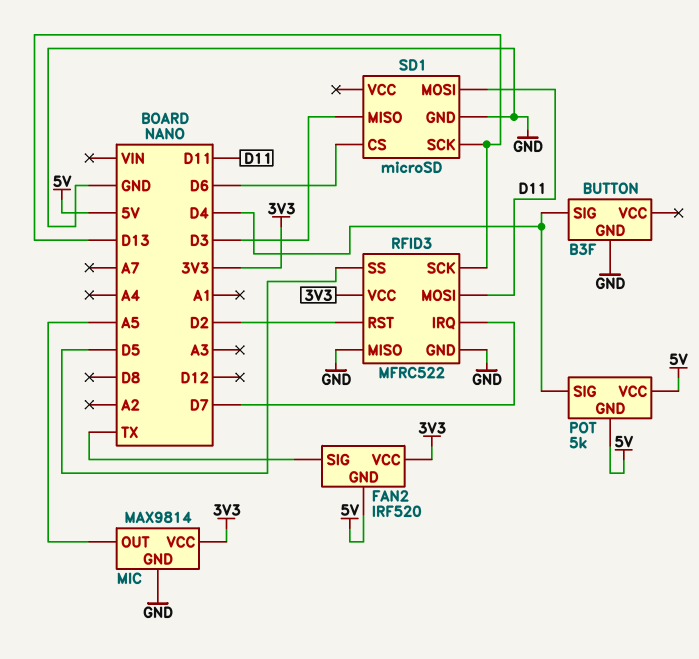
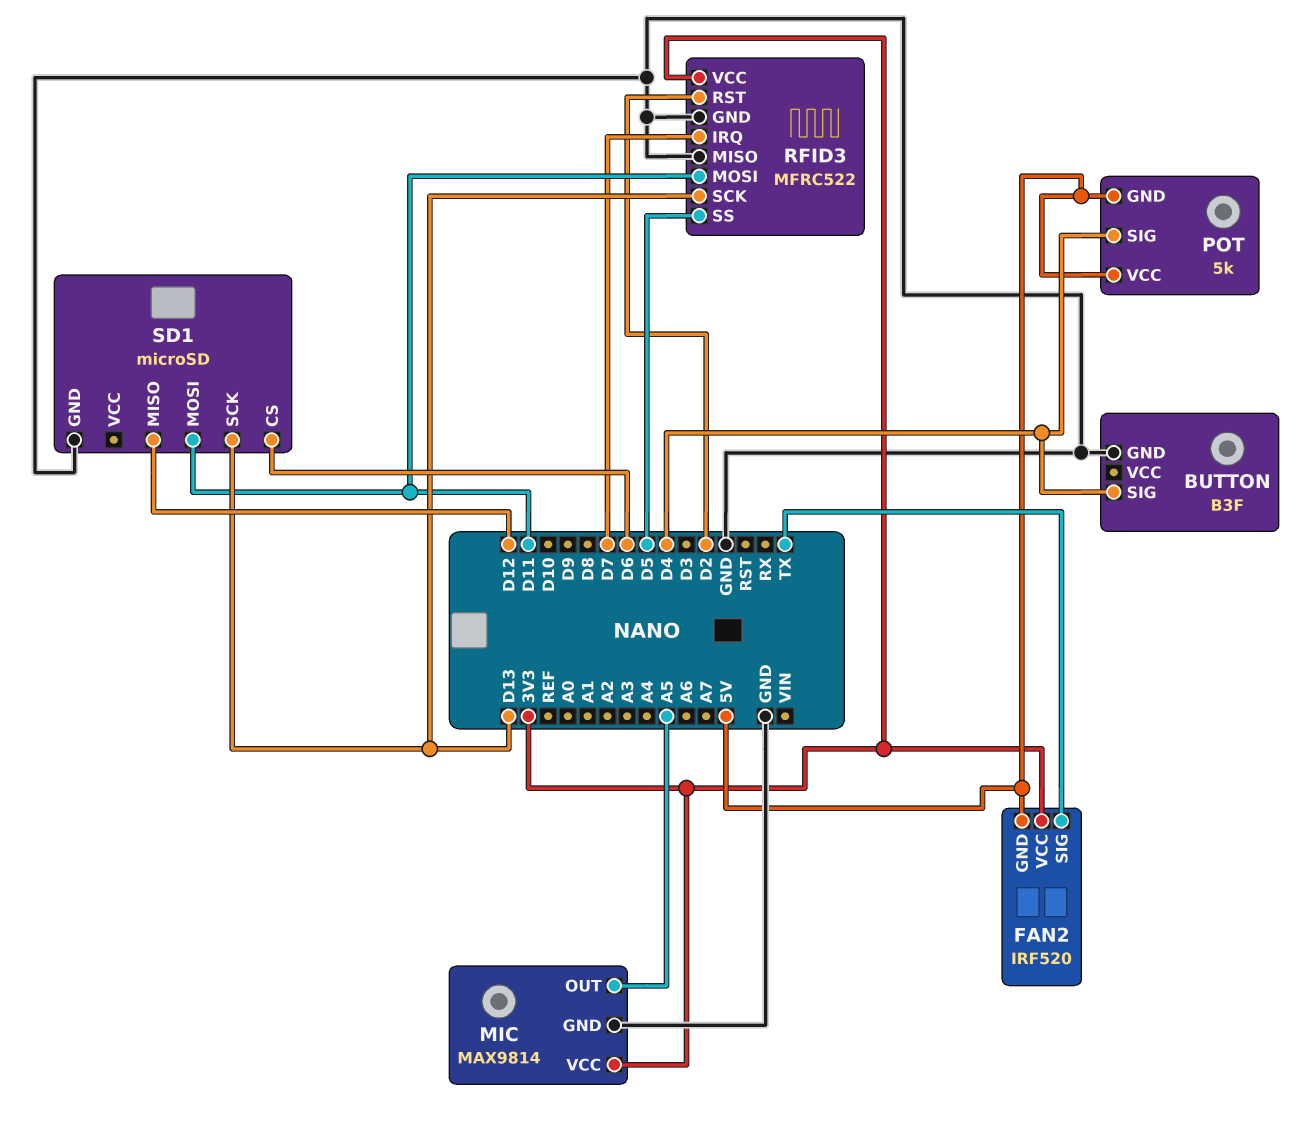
SD1 pin MISO: D3 -> D12

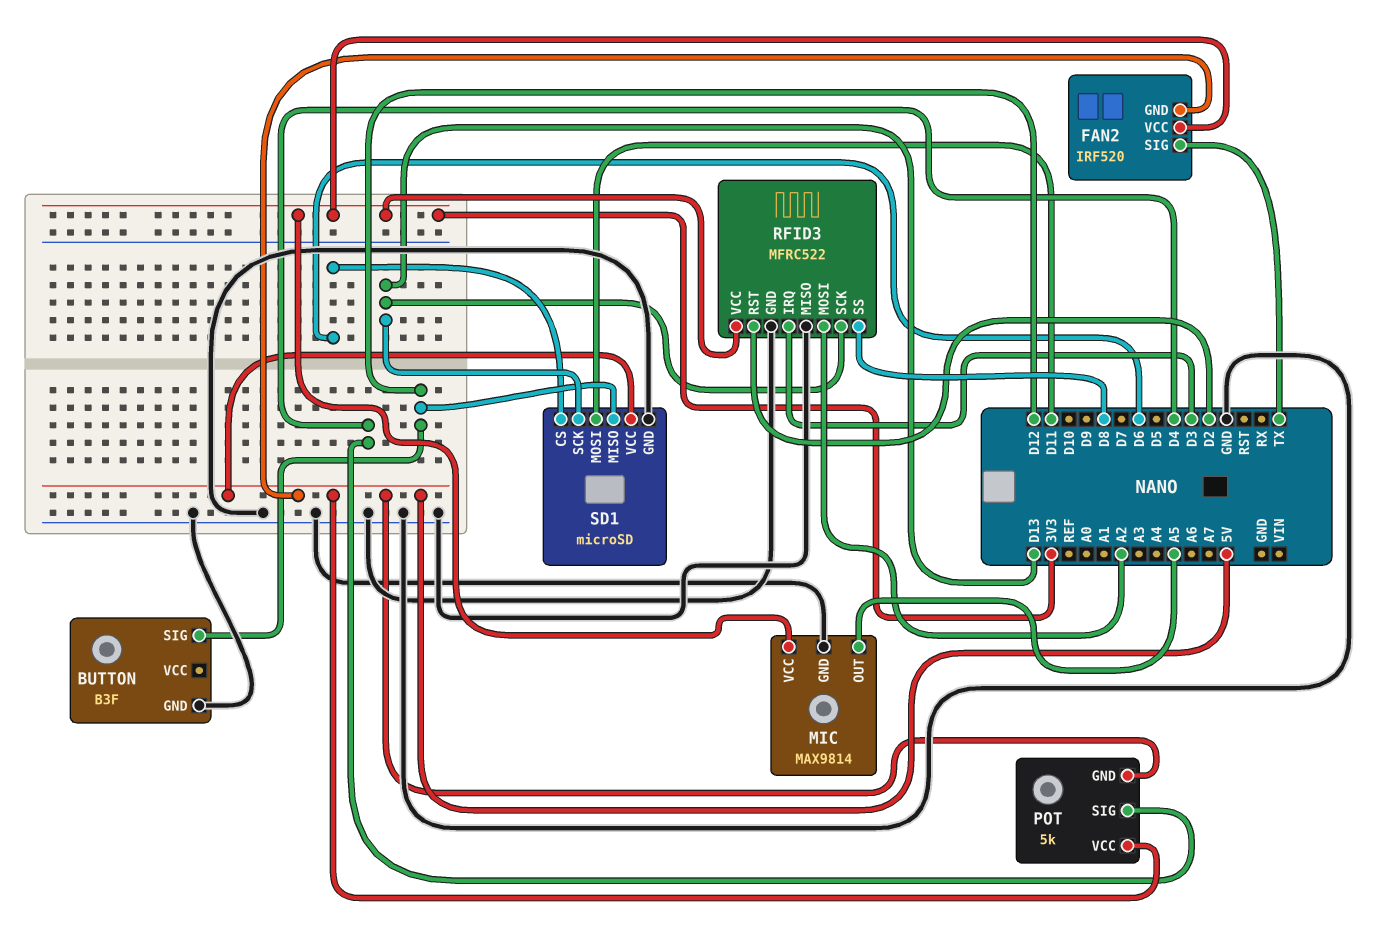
BUTTON pin SIG: D4 -> D12
RFID3 pin IRQ: D7 -> D3
RFID3 pin MOSI: D11 -> A2
RFID3 pin SS: D5 -> D8
SD1 pin VCC: none -> 5V

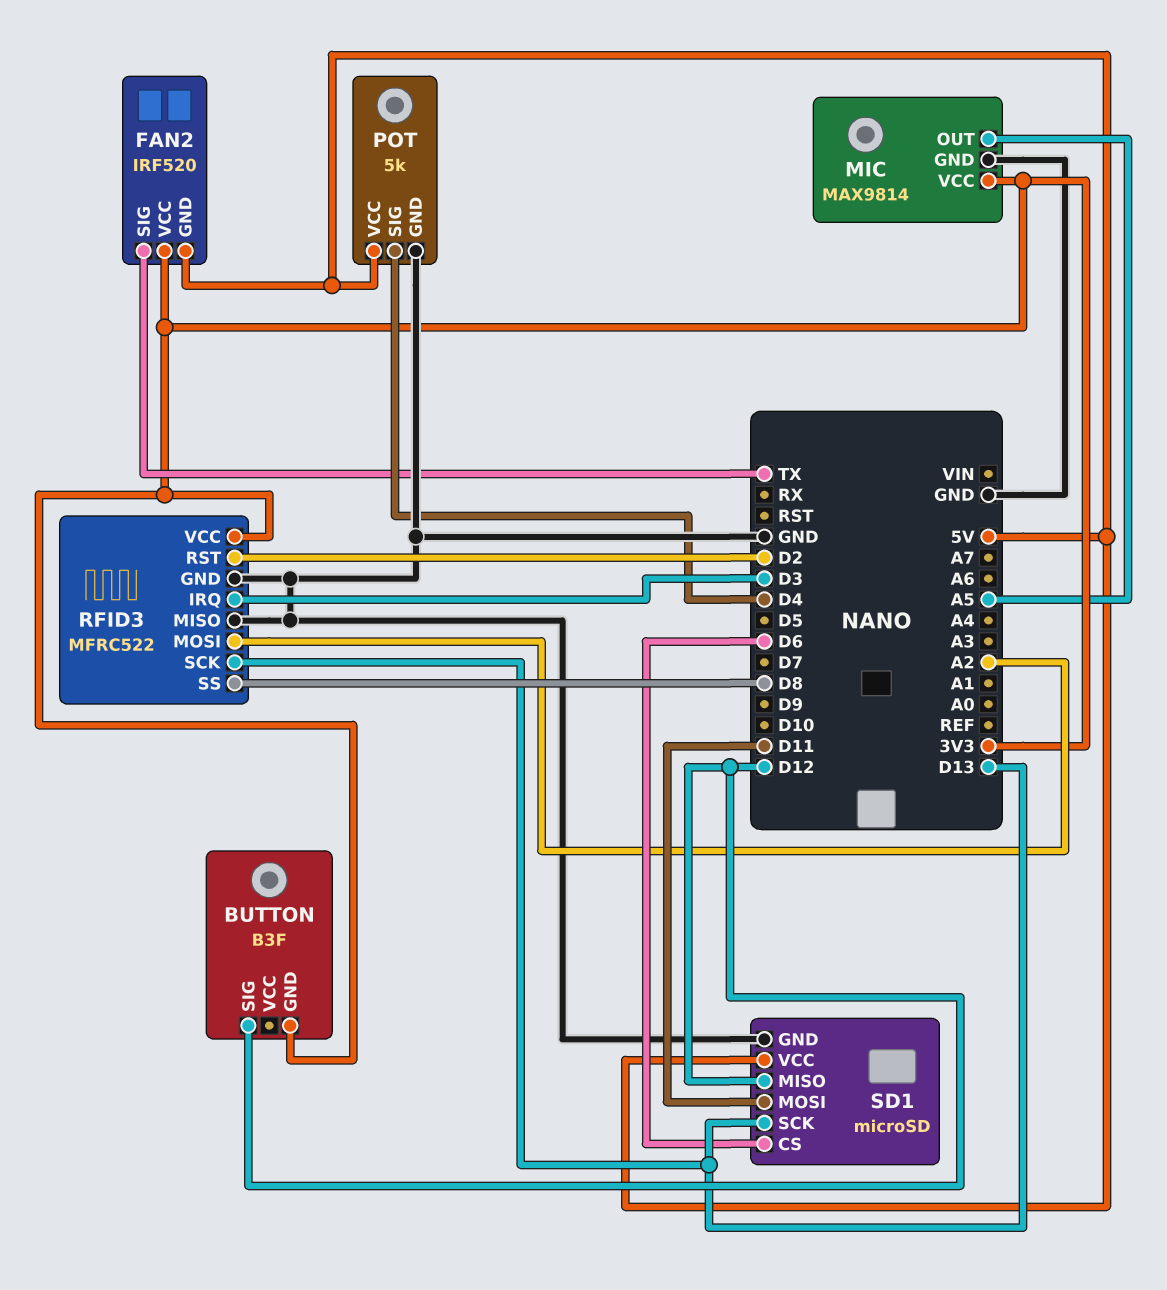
BUTTON pin GND: GND -> 3V3
POT pin GND: 5V -> GND

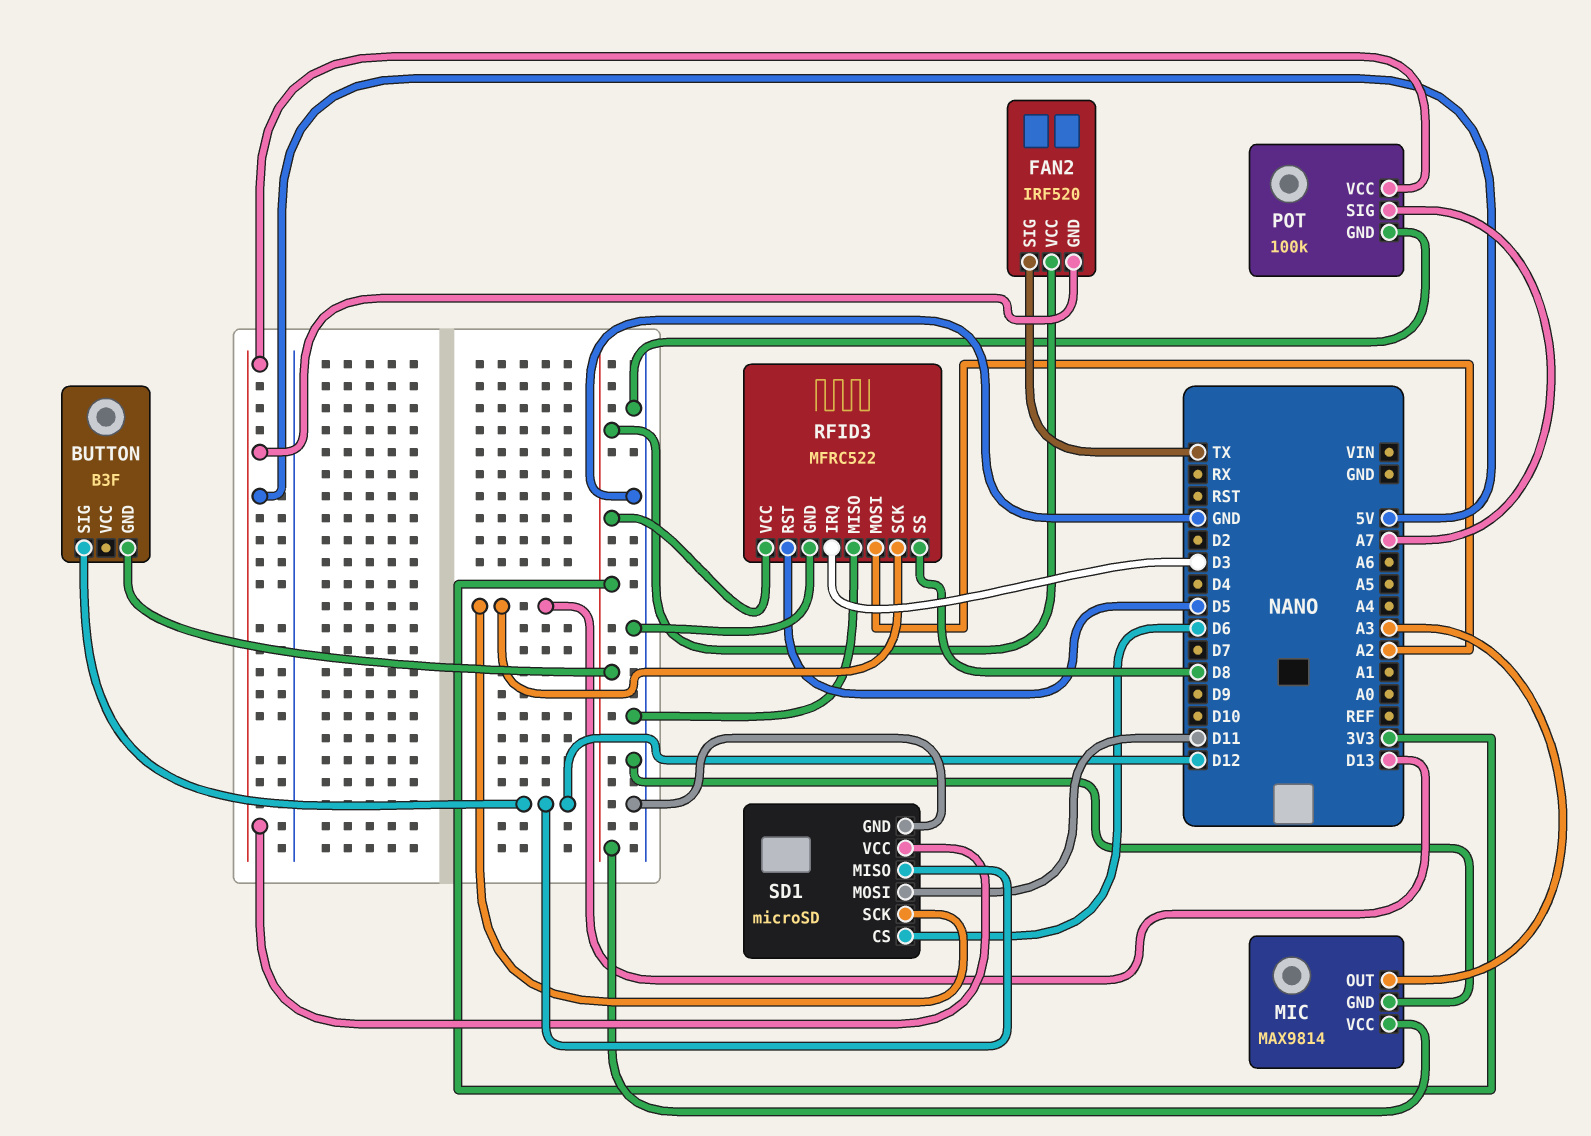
MIC pin OUT: A5 -> A3
POT: 5k -> 100k
POT pin SIG: D4 -> A7
RFID3 pin RST: D2 -> D5

